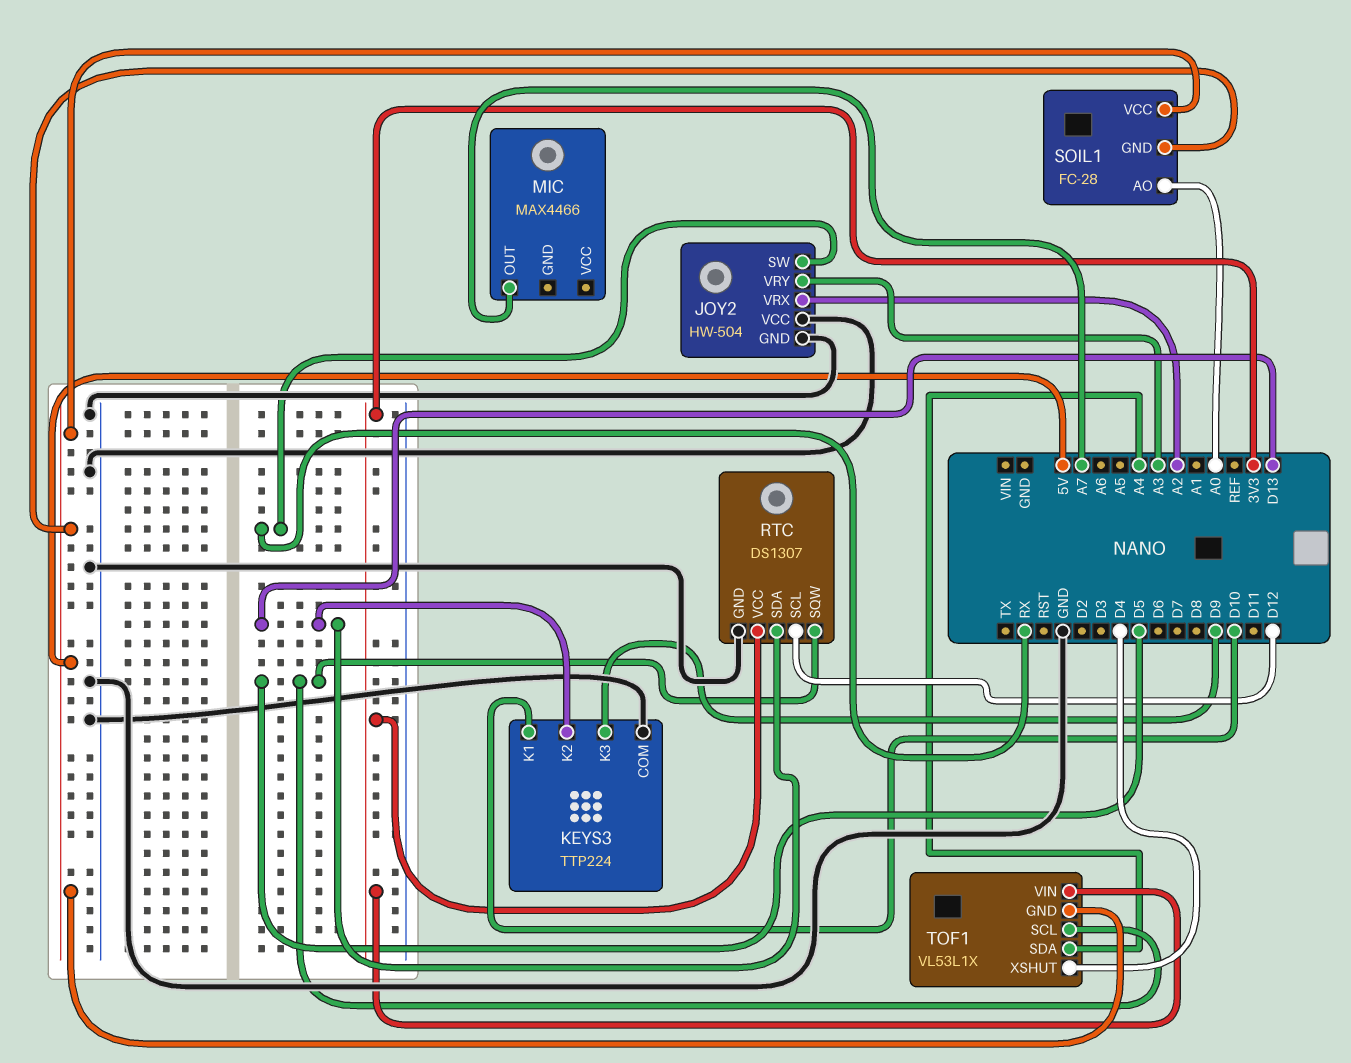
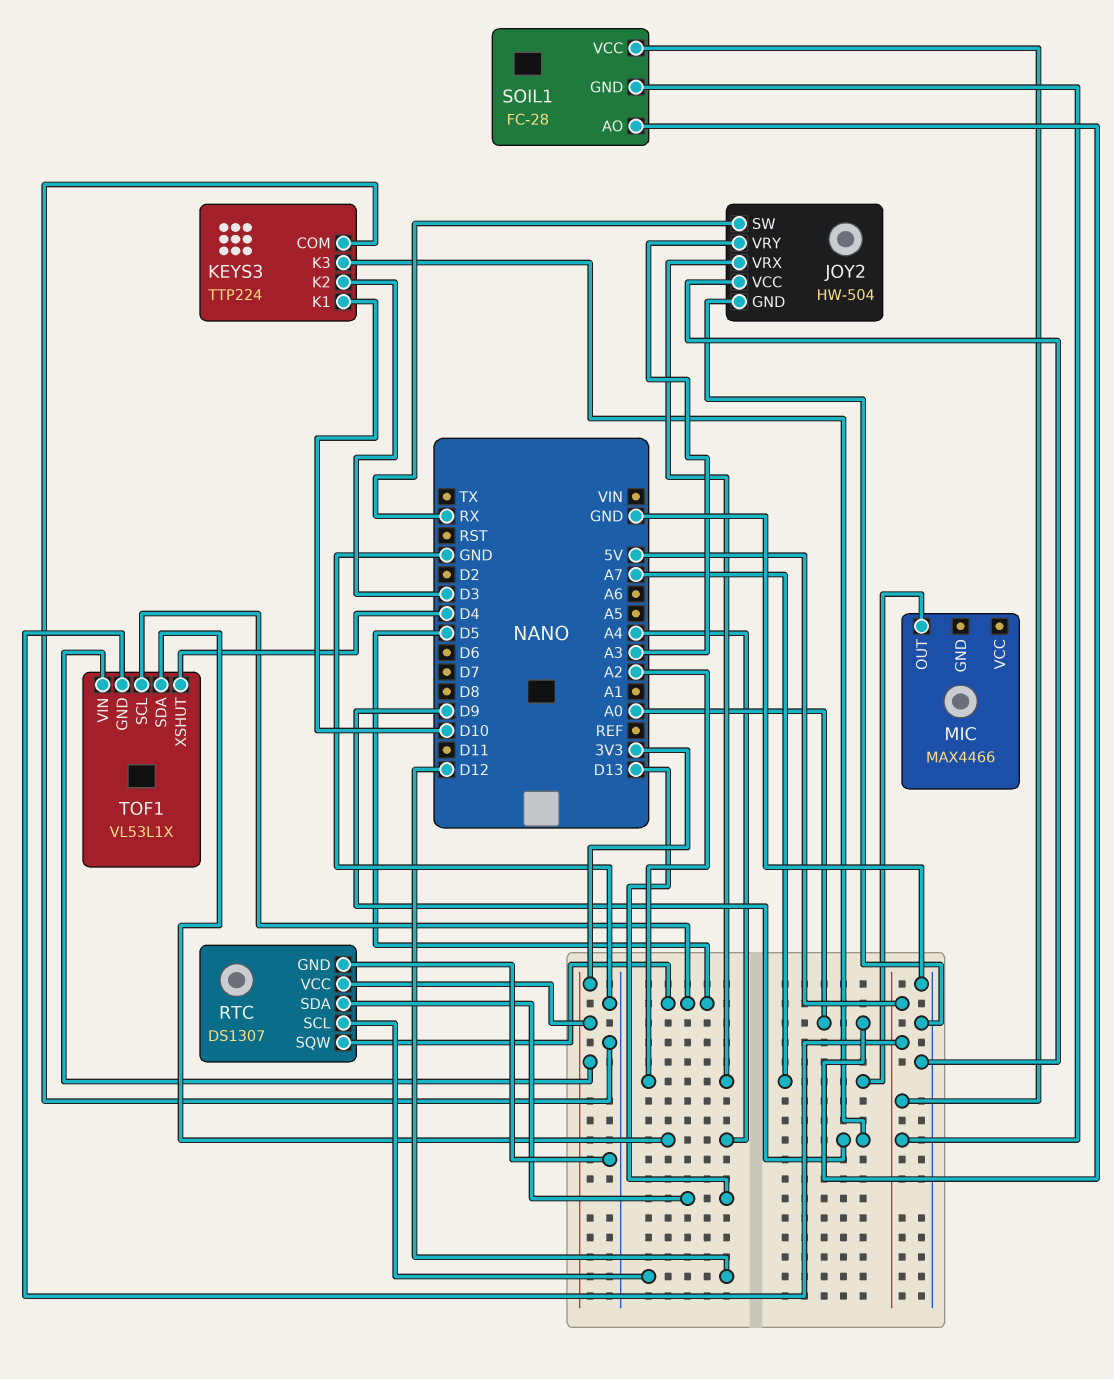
KEYS3 pin K2: D13 -> D3

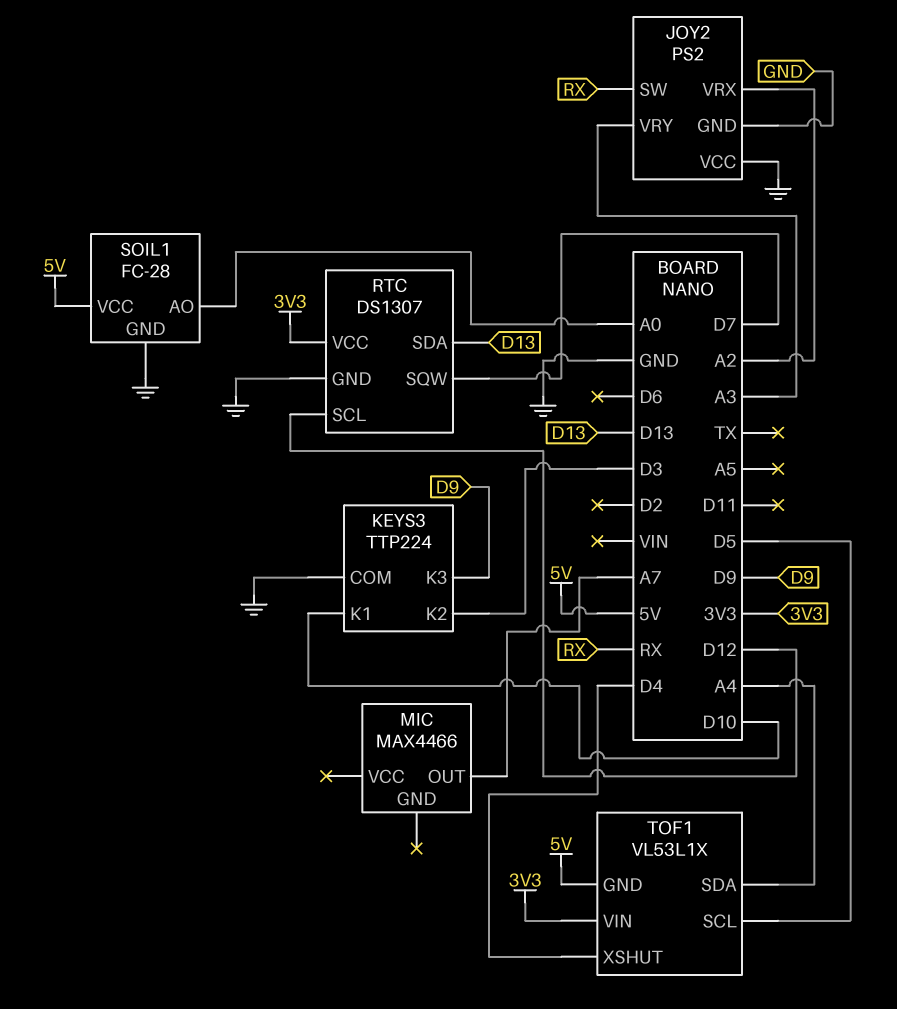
JOY2: HW-504 -> PS2
RTC pin SQW: D5 -> D7
SOIL1 pin GND: 5V -> GND

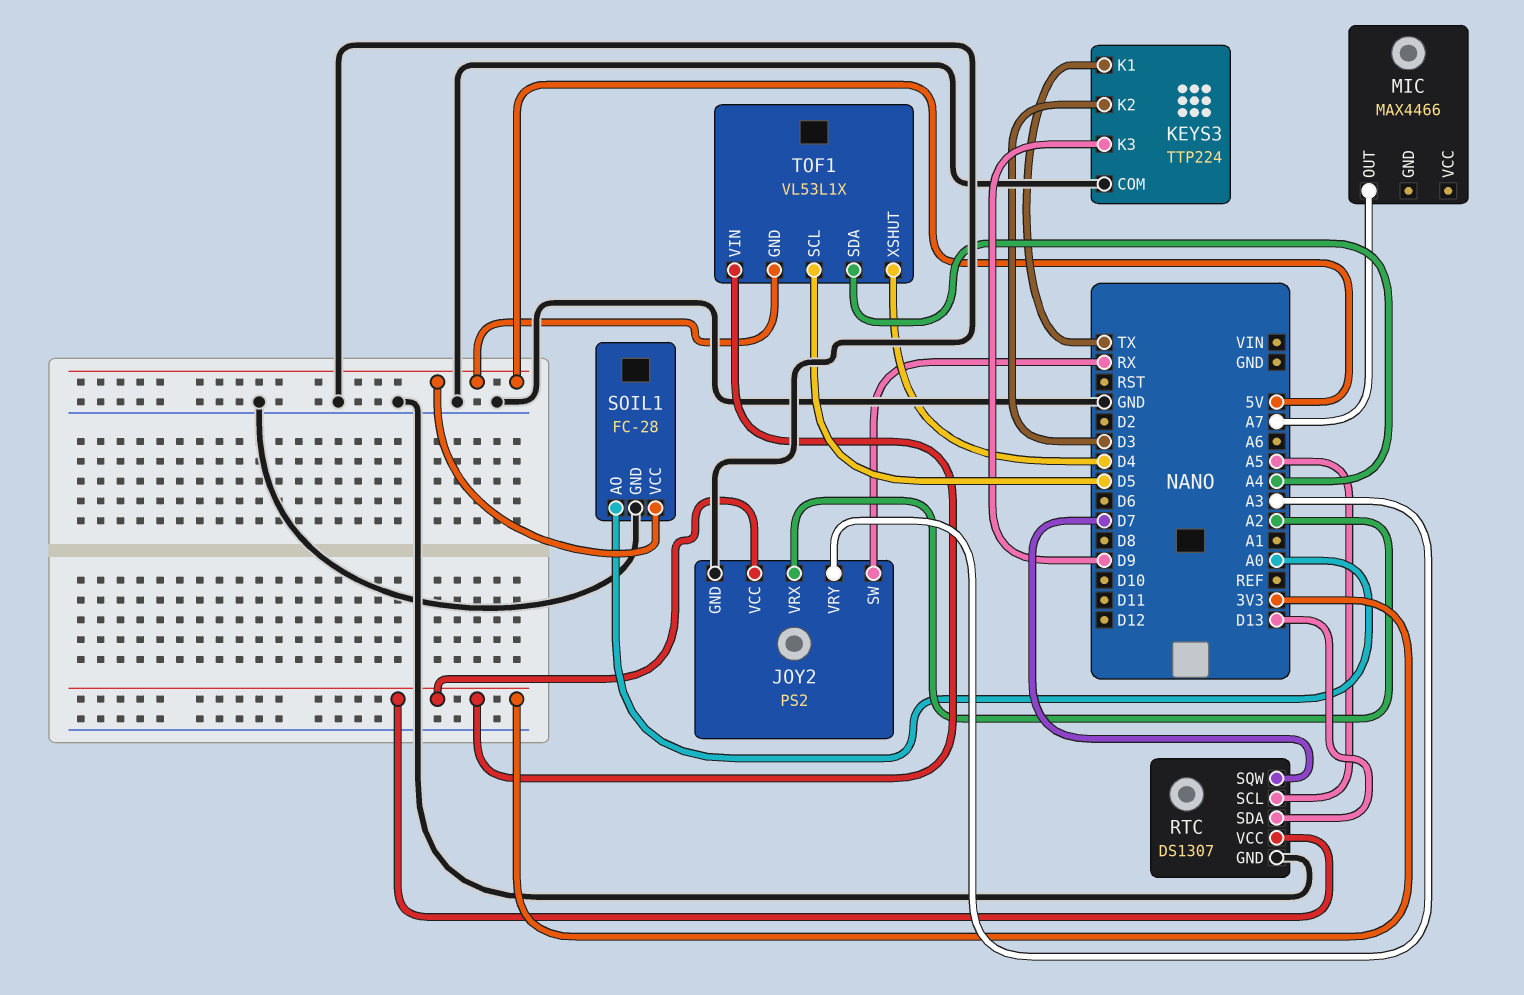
JOY2 pin VCC: GND -> 3V3
KEYS3 pin K1: D10 -> TX
RTC pin SCL: D12 -> A5

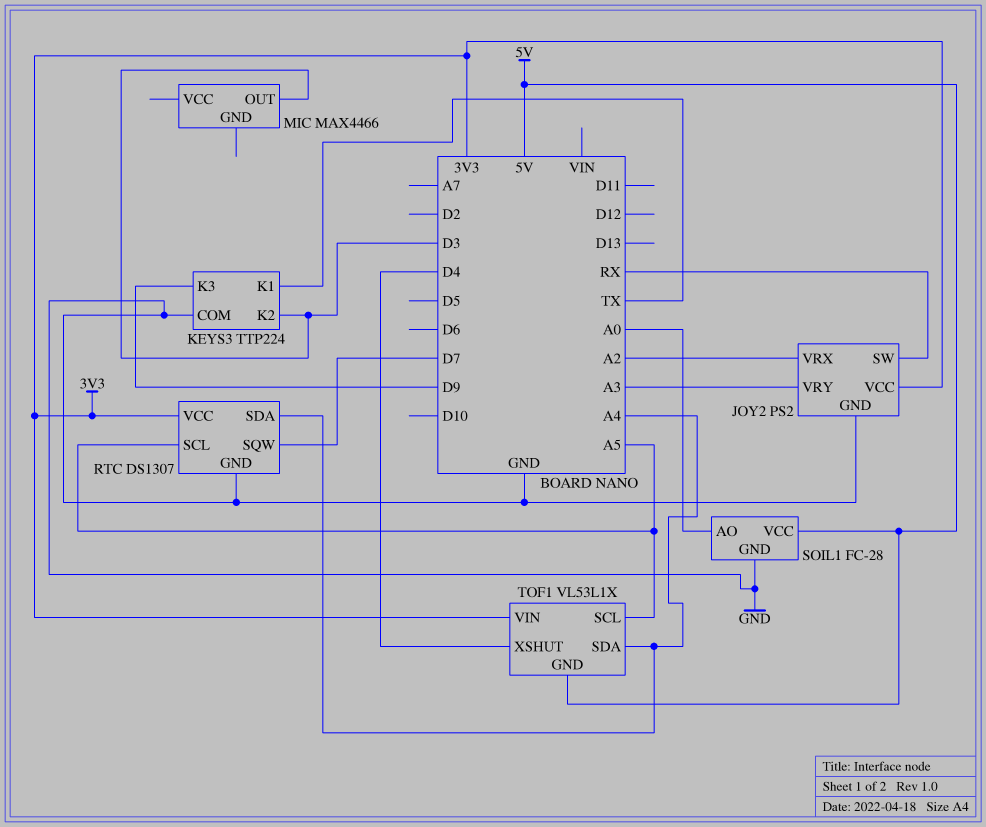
MIC pin OUT: A7 -> D3
RTC pin SDA: D13 -> A4
TOF1 pin SCL: D5 -> A5

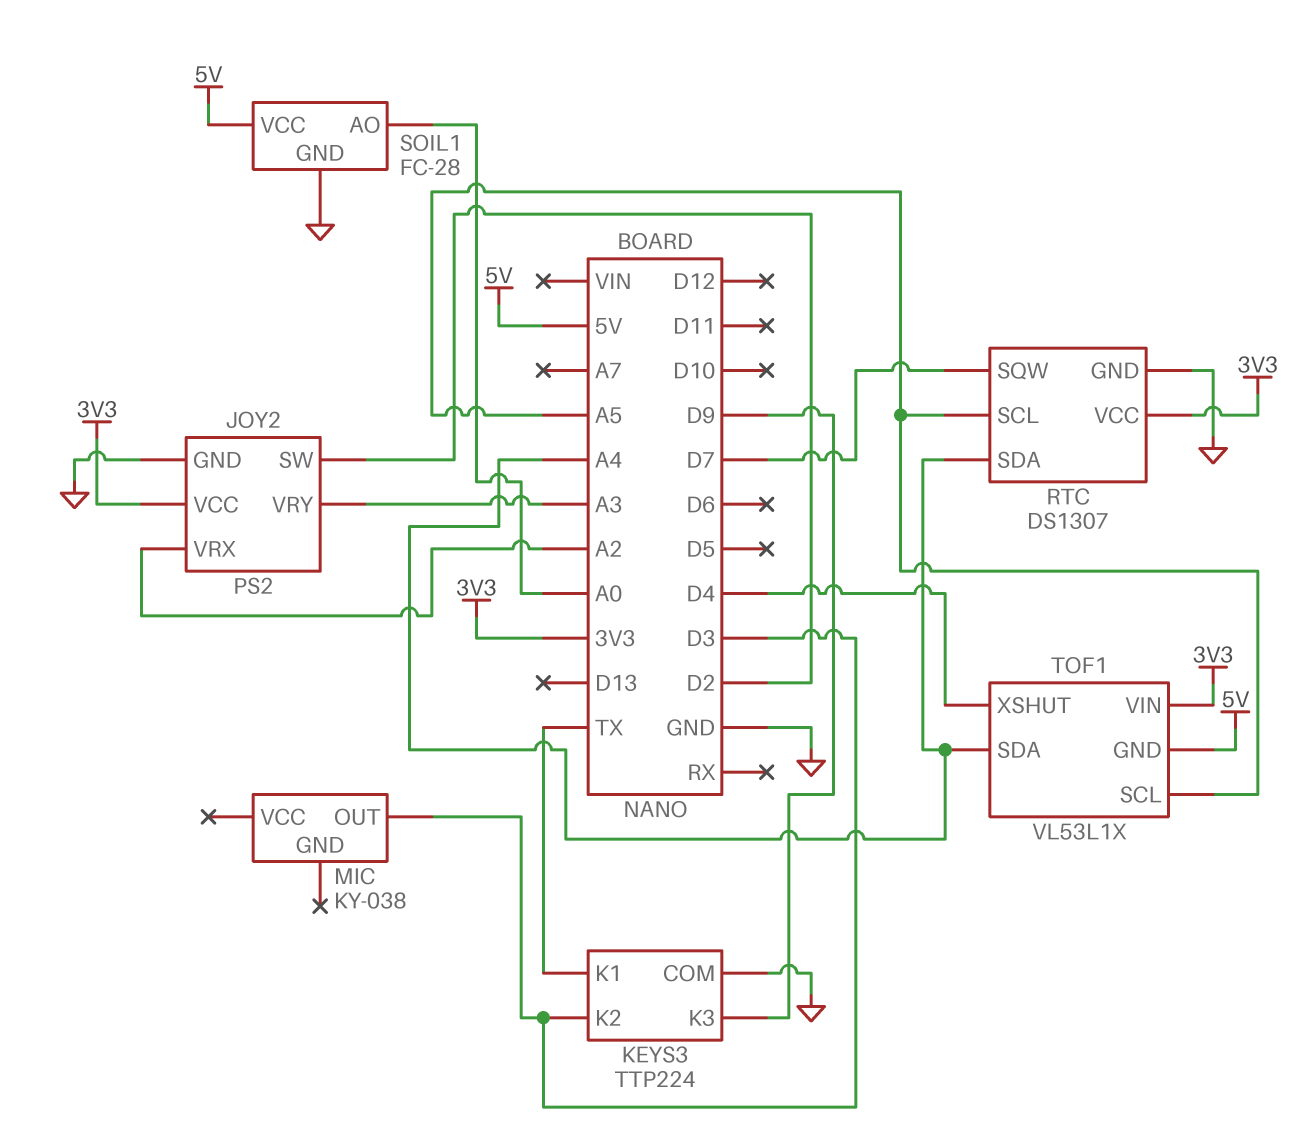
JOY2 pin SW: RX -> D2
MIC: MAX4466 -> KY-038

